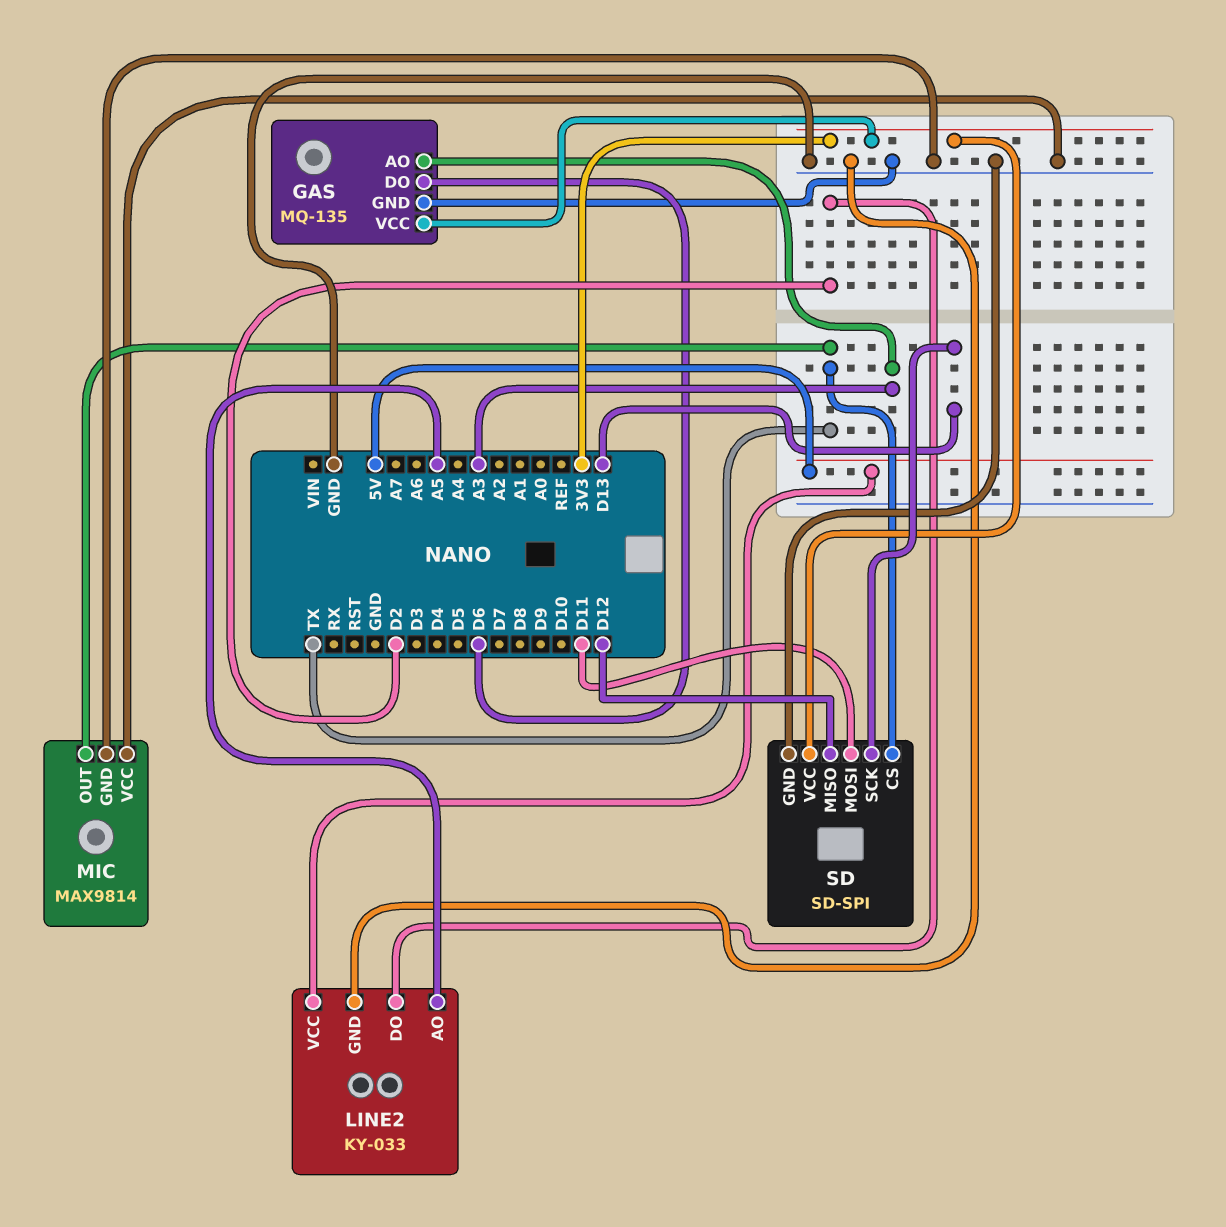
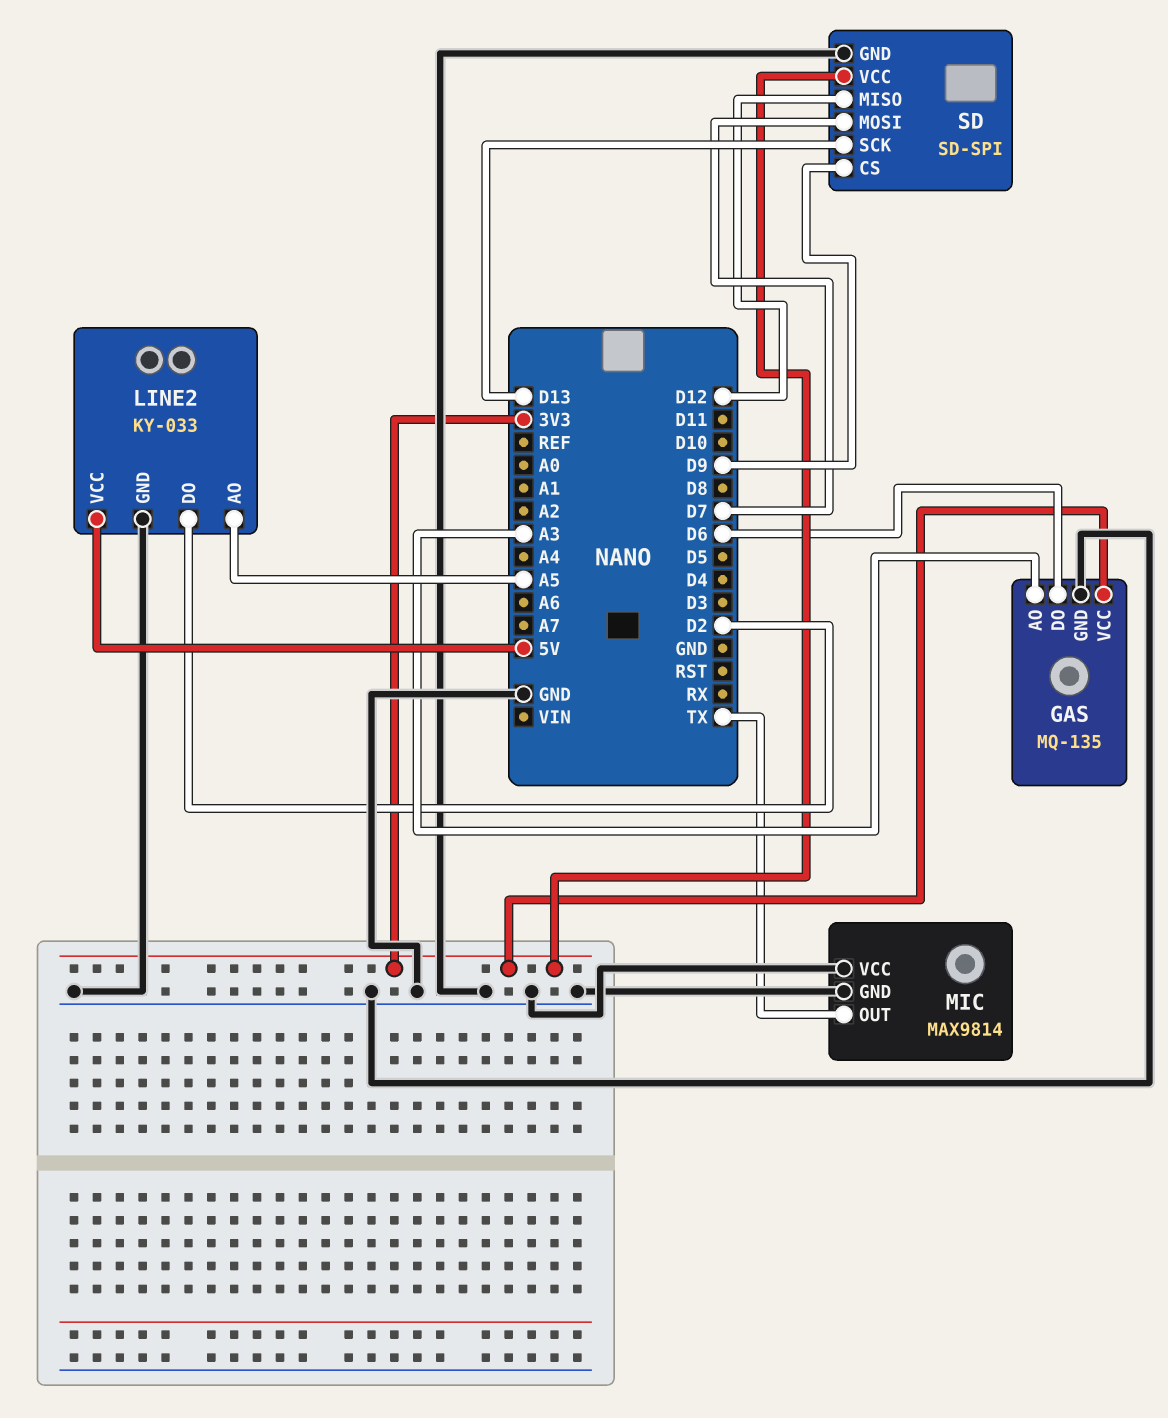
SD pin CS: TX -> D9
SD pin MOSI: D11 -> D7

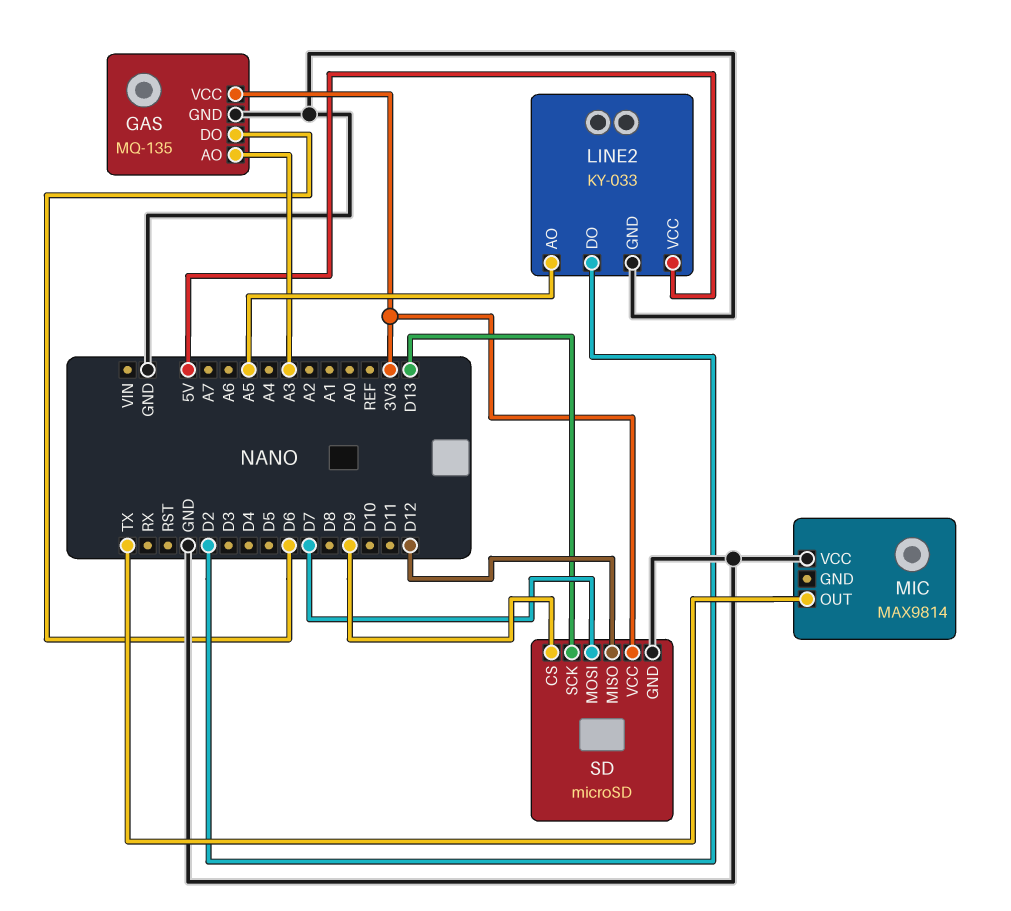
MIC pin GND: GND -> none
SD: SD-SPI -> microSD

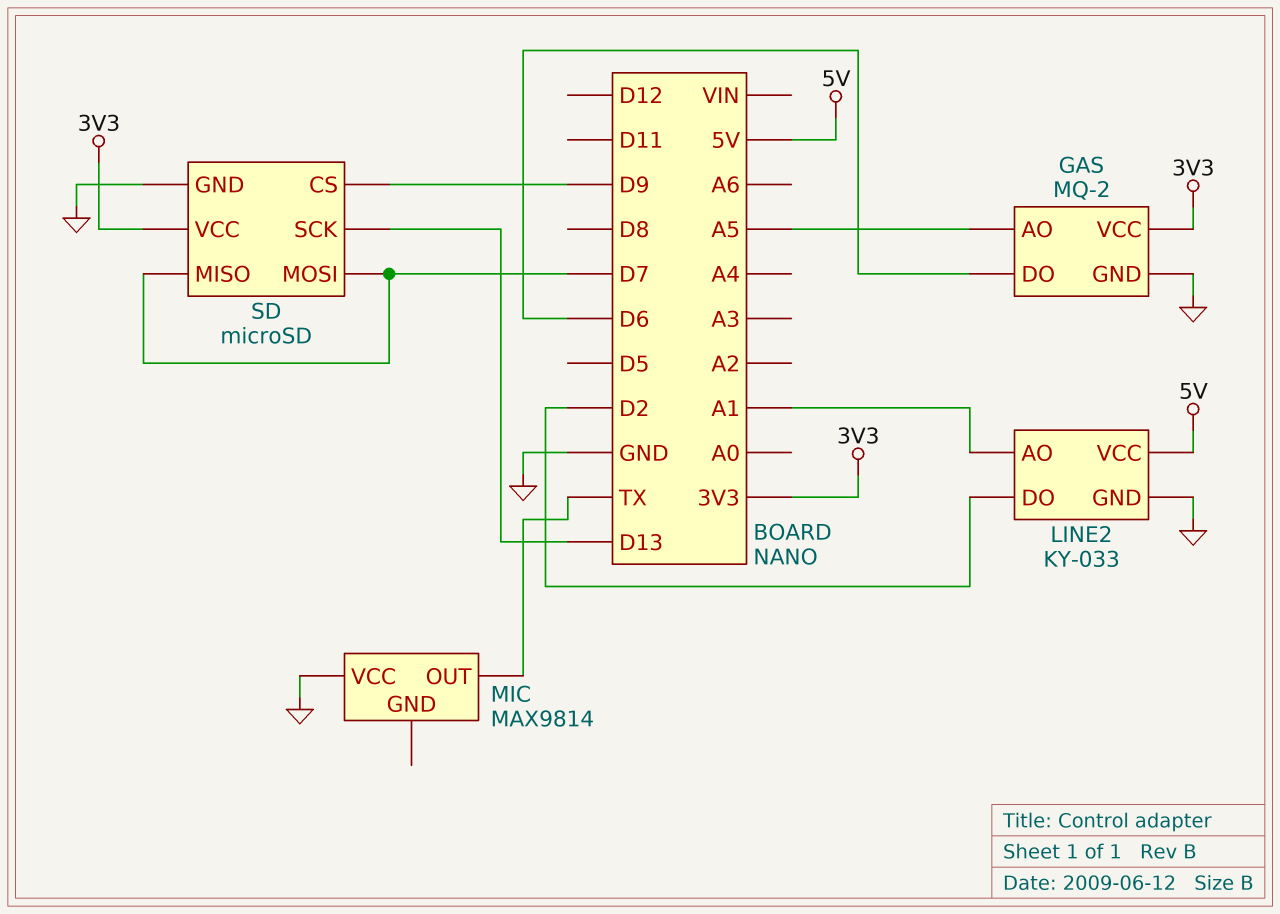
GAS: MQ-135 -> MQ-2
GAS pin AO: A3 -> A5
LINE2 pin AO: A5 -> A1
SD pin MISO: D12 -> D7

